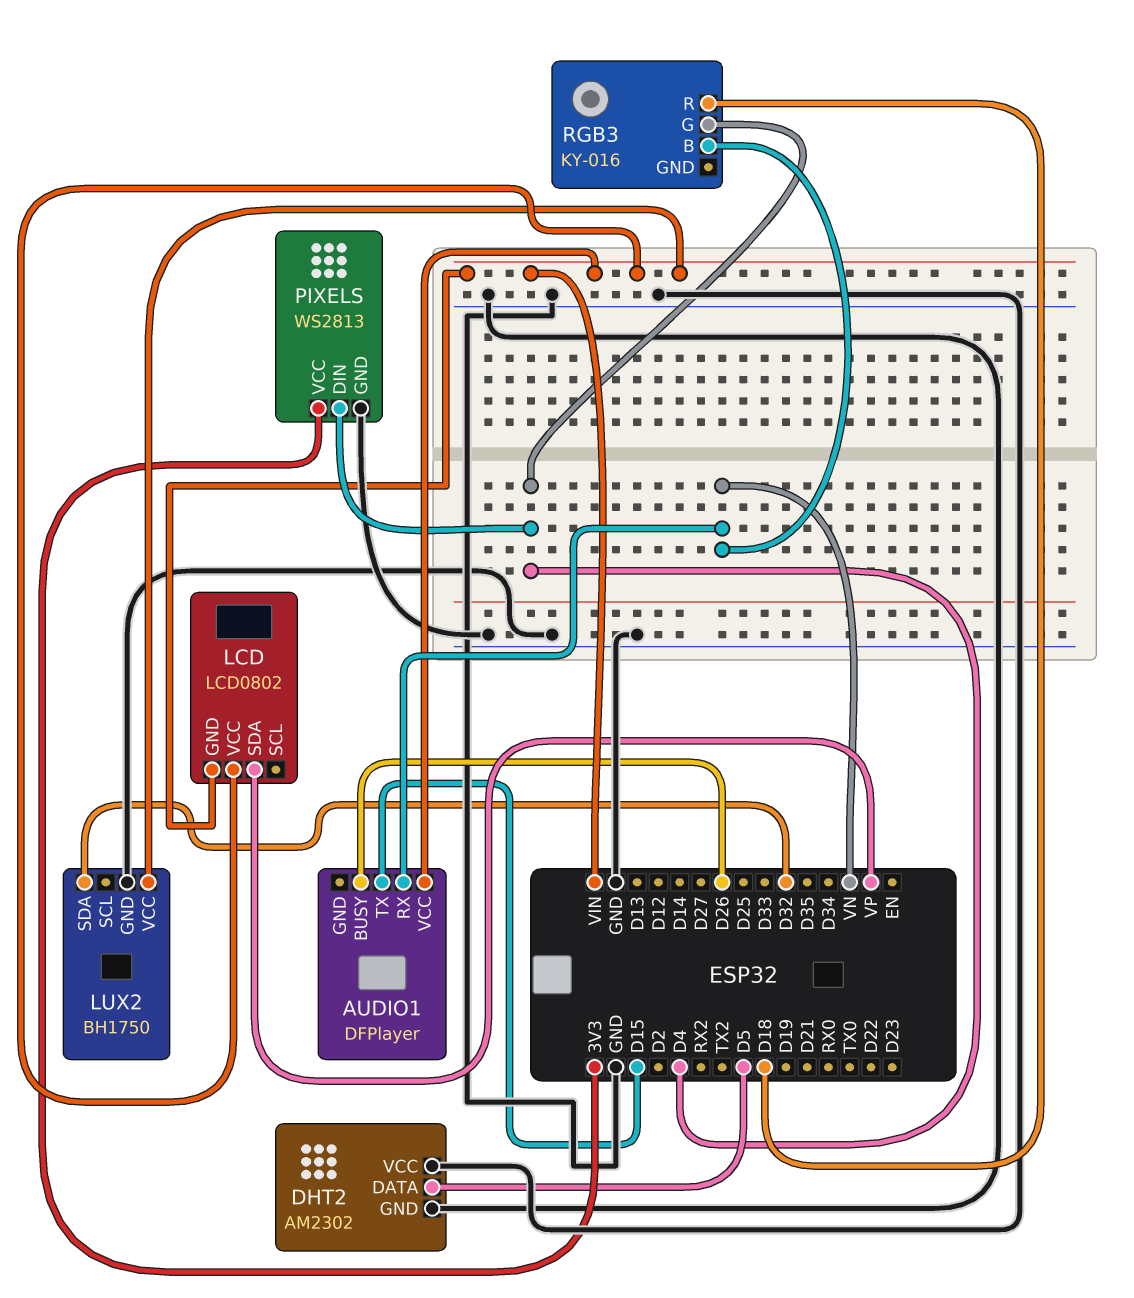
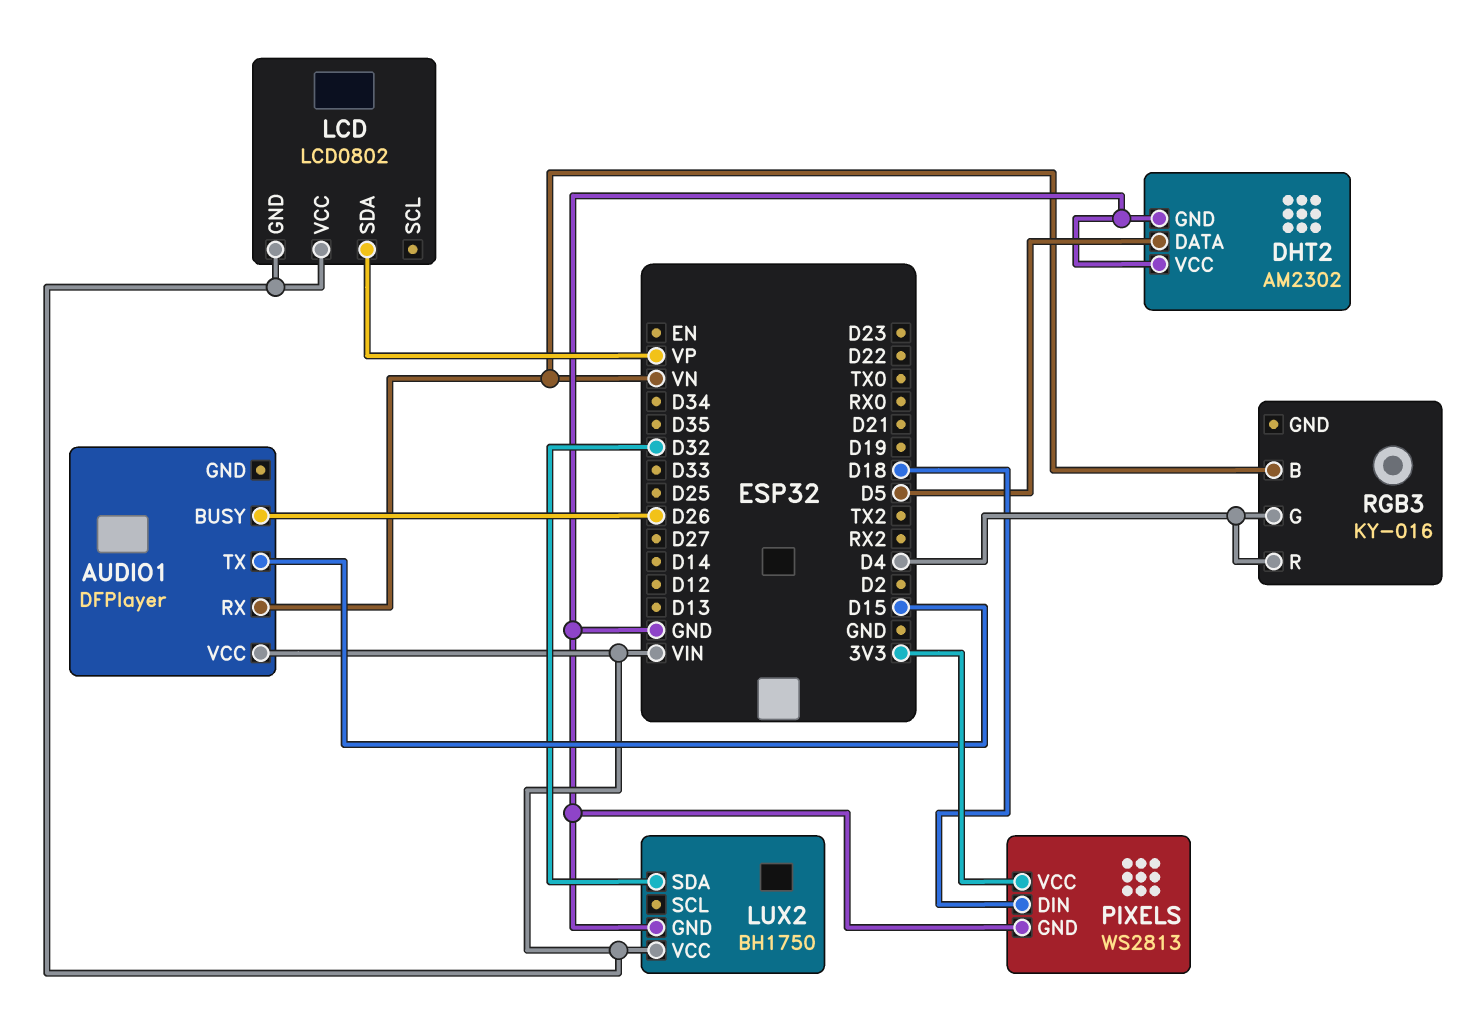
PIXELS pin DIN: D4 -> D18
RGB3 pin R: D18 -> D4

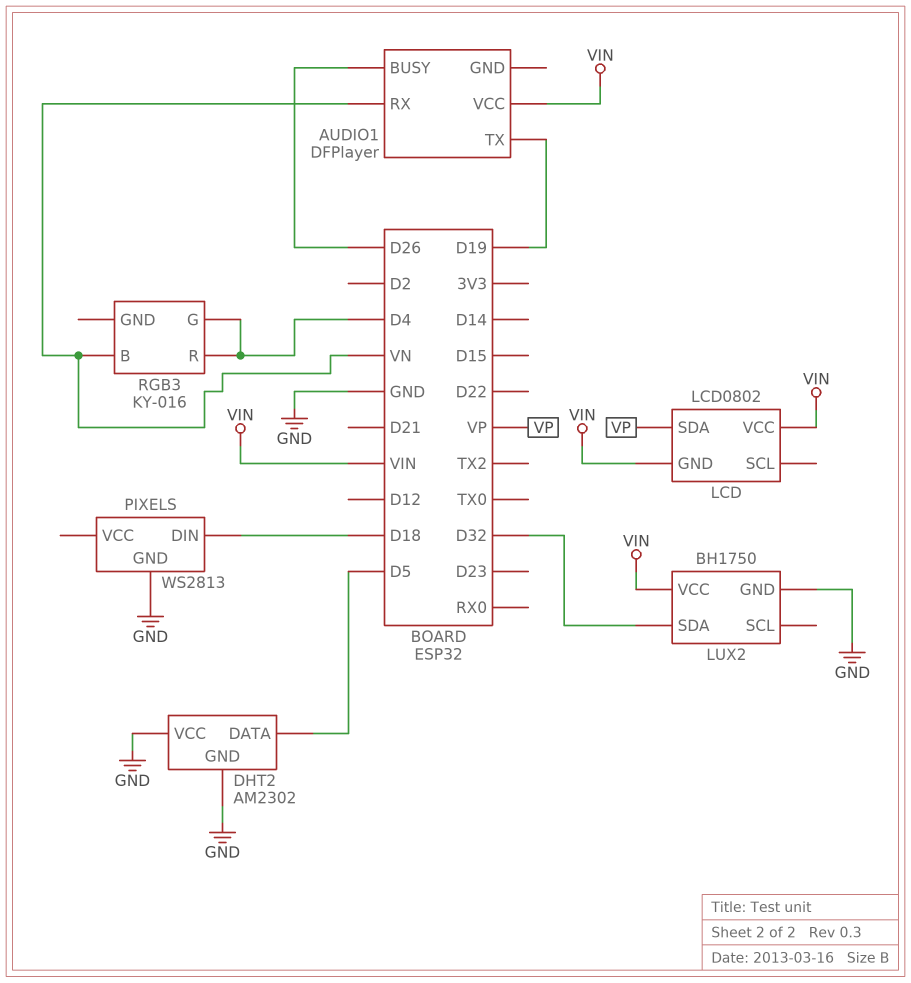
AUDIO1 pin TX: D15 -> D19
PIXELS pin VCC: 3V3 -> none

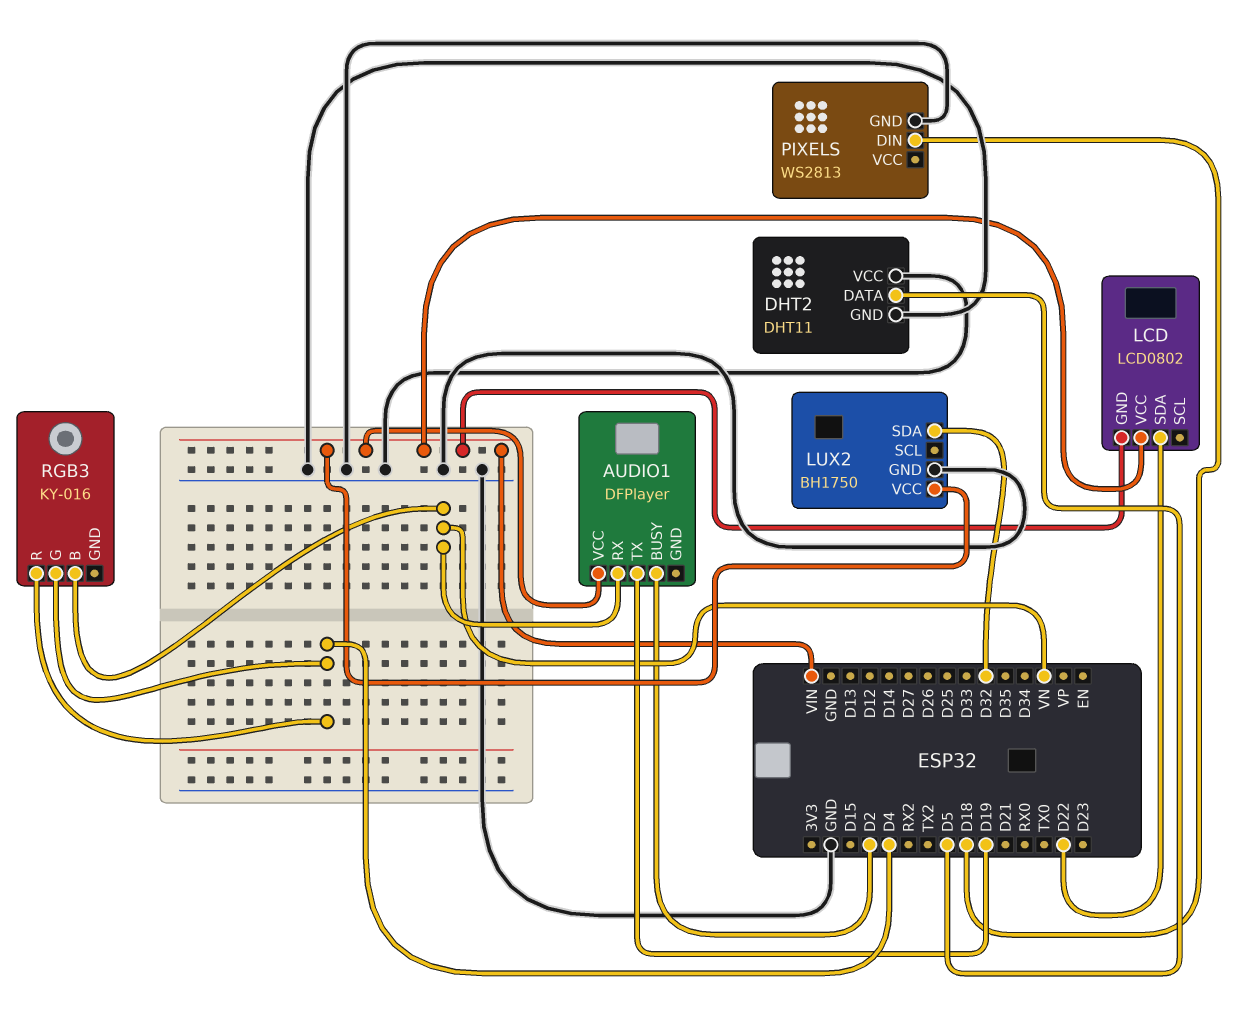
AUDIO1 pin BUSY: D26 -> D2
DHT2: AM2302 -> DHT11
LCD pin SDA: VP -> D22

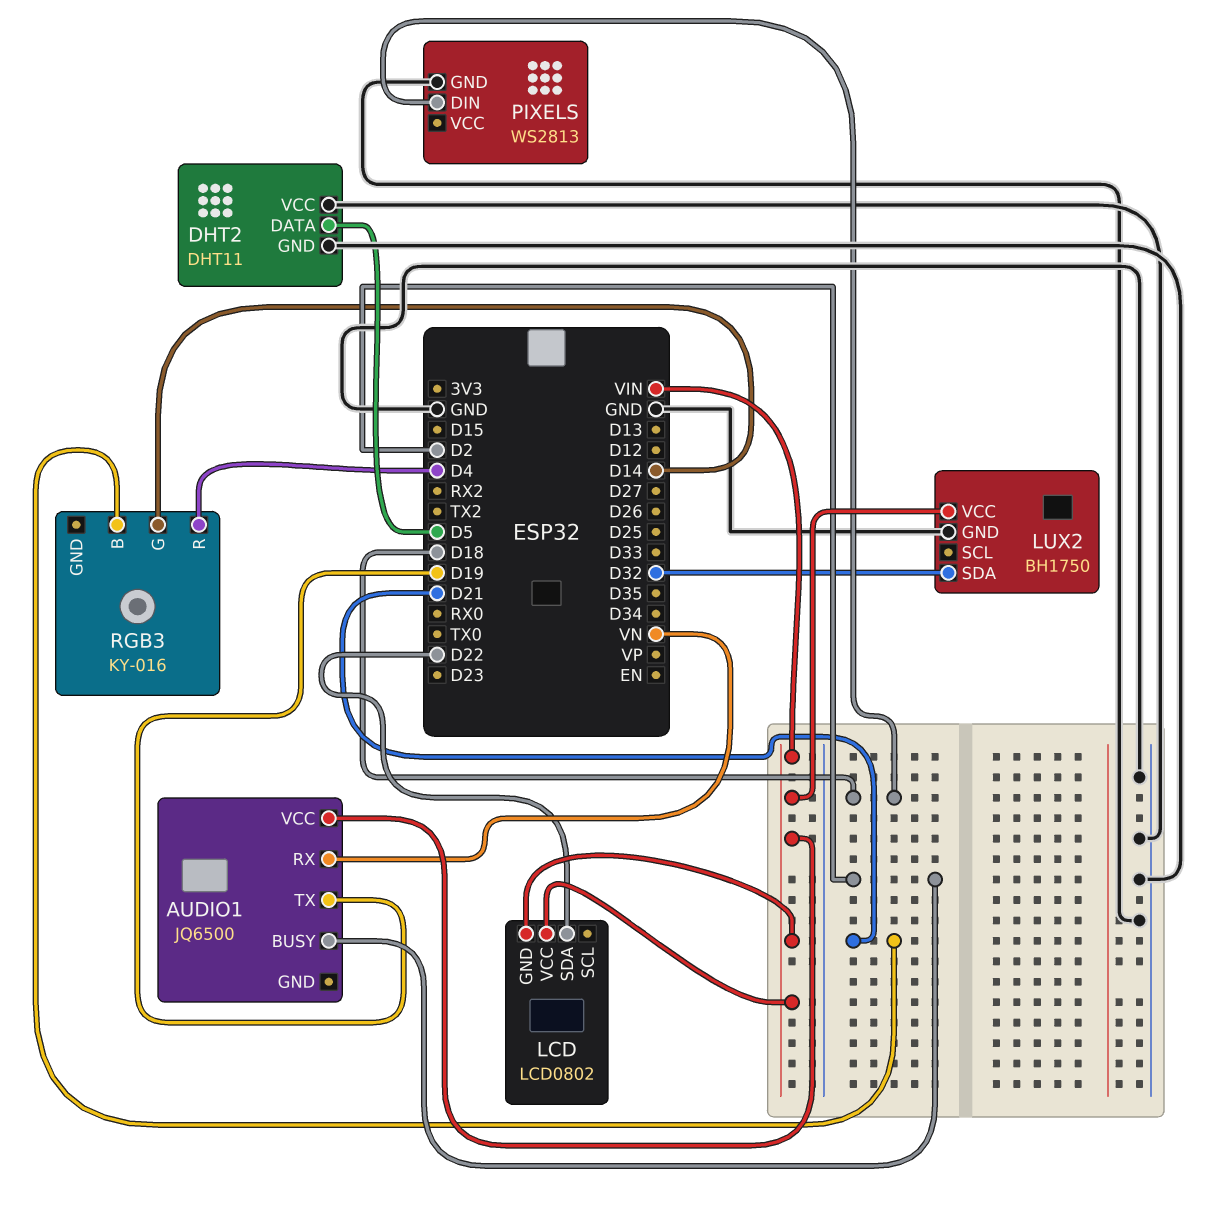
AUDIO1: DFPlayer -> JQ6500
RGB3 pin B: VN -> D21
RGB3 pin G: D4 -> D14

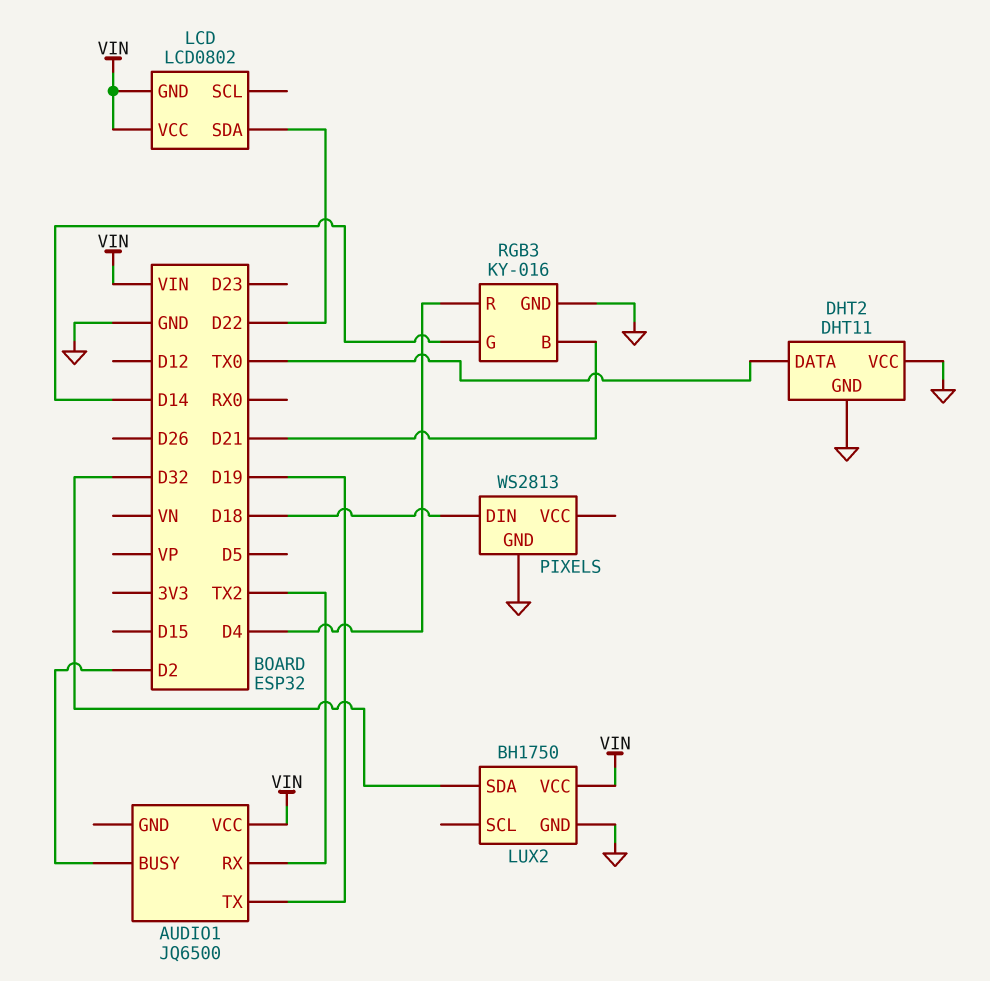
AUDIO1 pin RX: VN -> TX2
DHT2 pin DATA: D5 -> TX0
RGB3 pin GND: none -> GND

